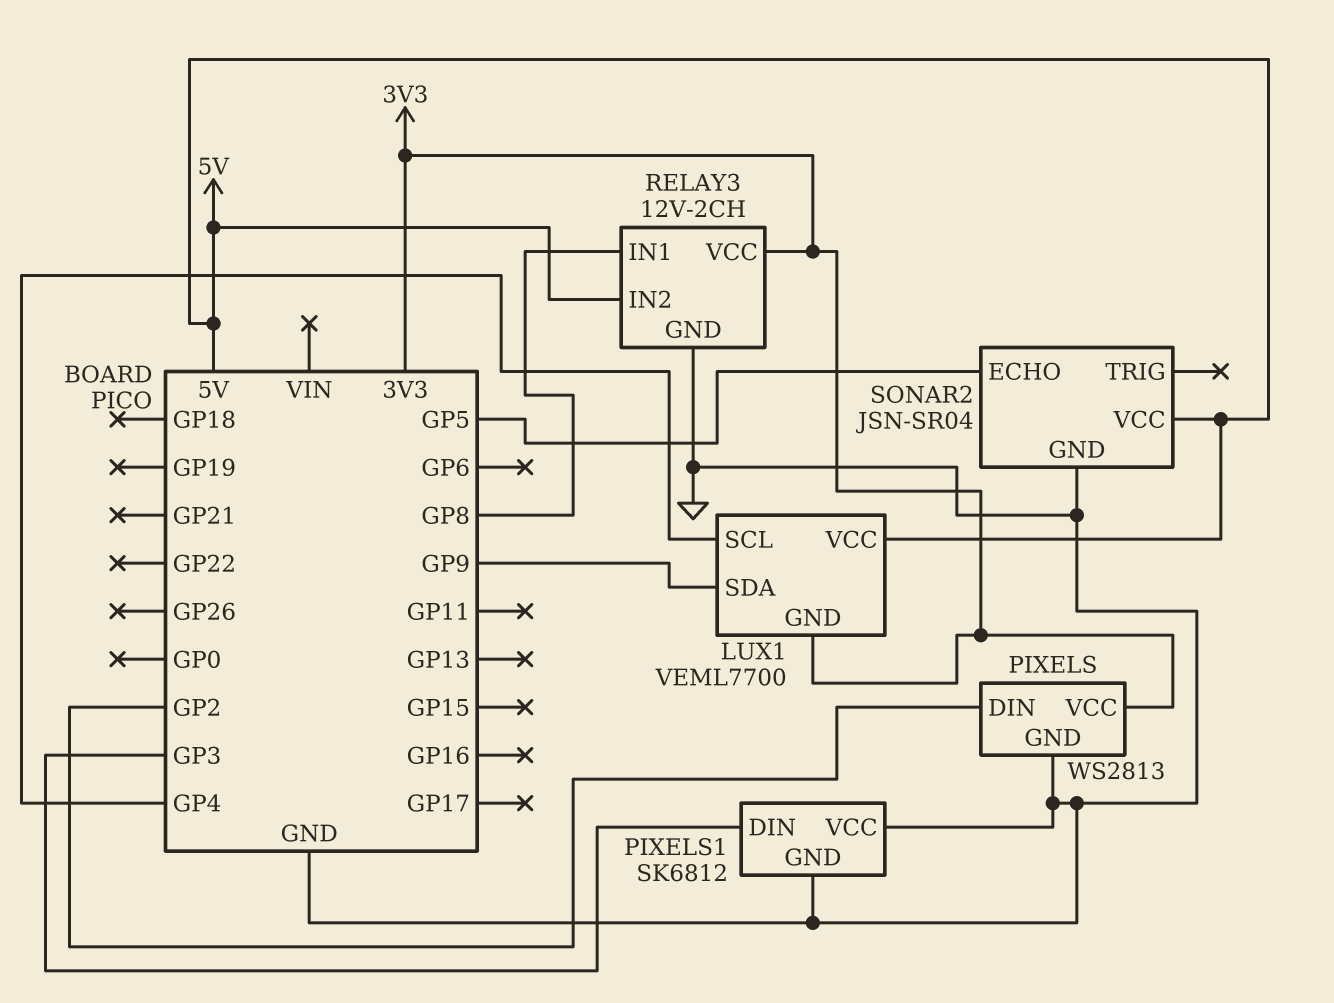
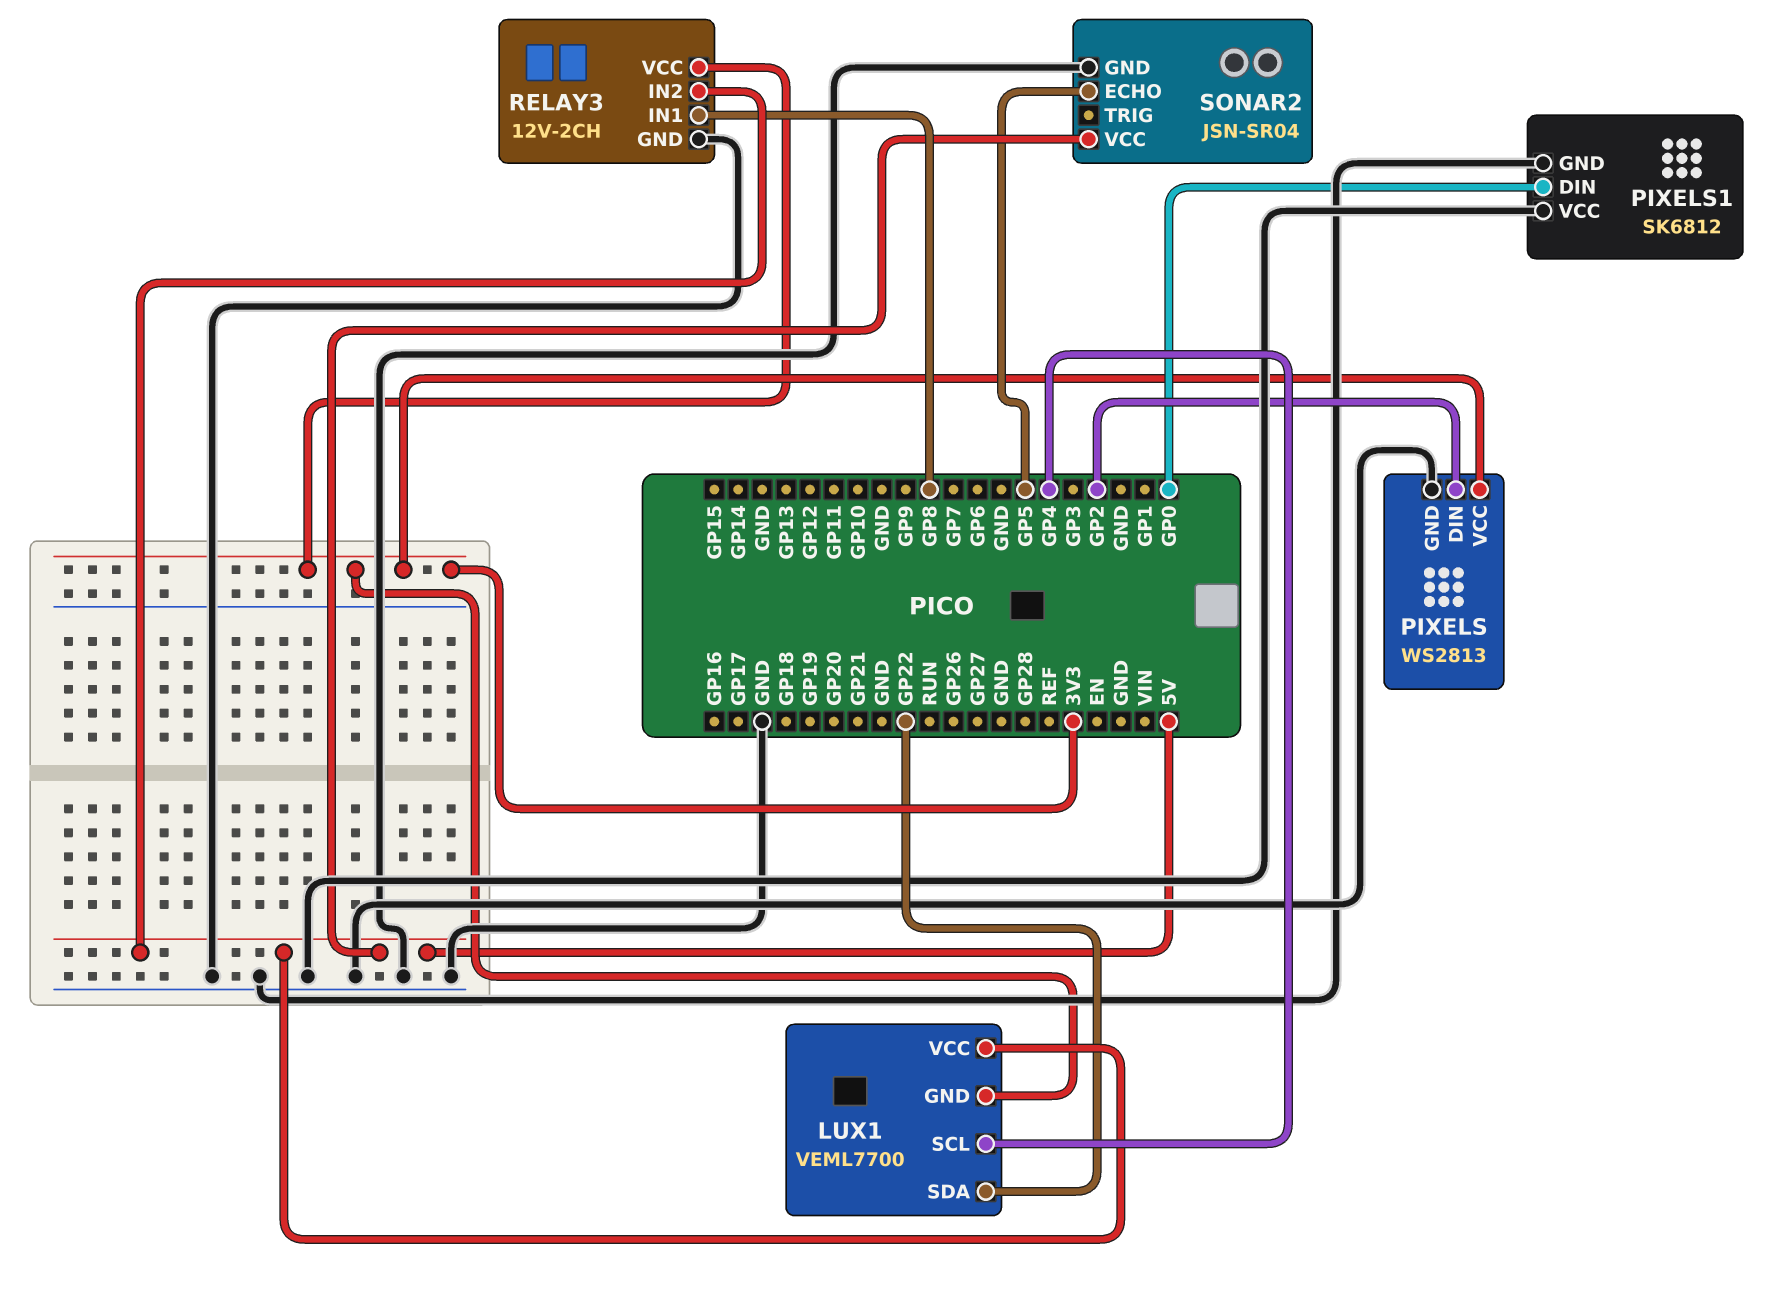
LUX1 pin SDA: GP9 -> GP22
PIXELS1 pin DIN: GP3 -> GP0

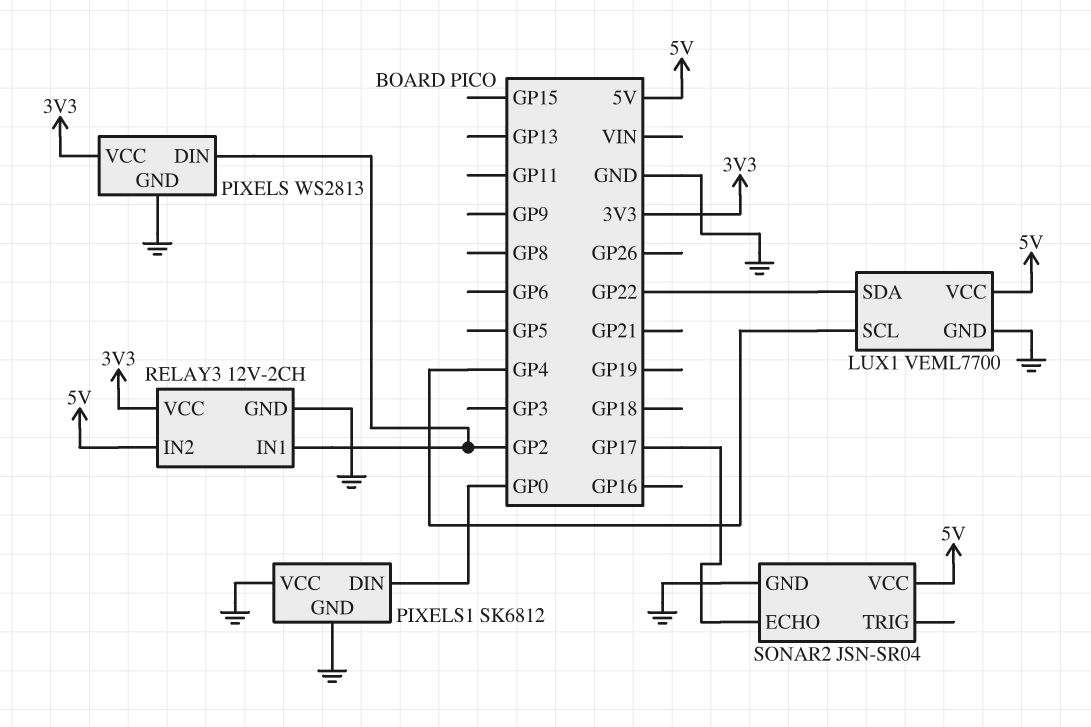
LUX1 pin GND: 3V3 -> GND
RELAY3 pin IN1: GP8 -> GP2
SONAR2 pin ECHO: GP5 -> GP17

